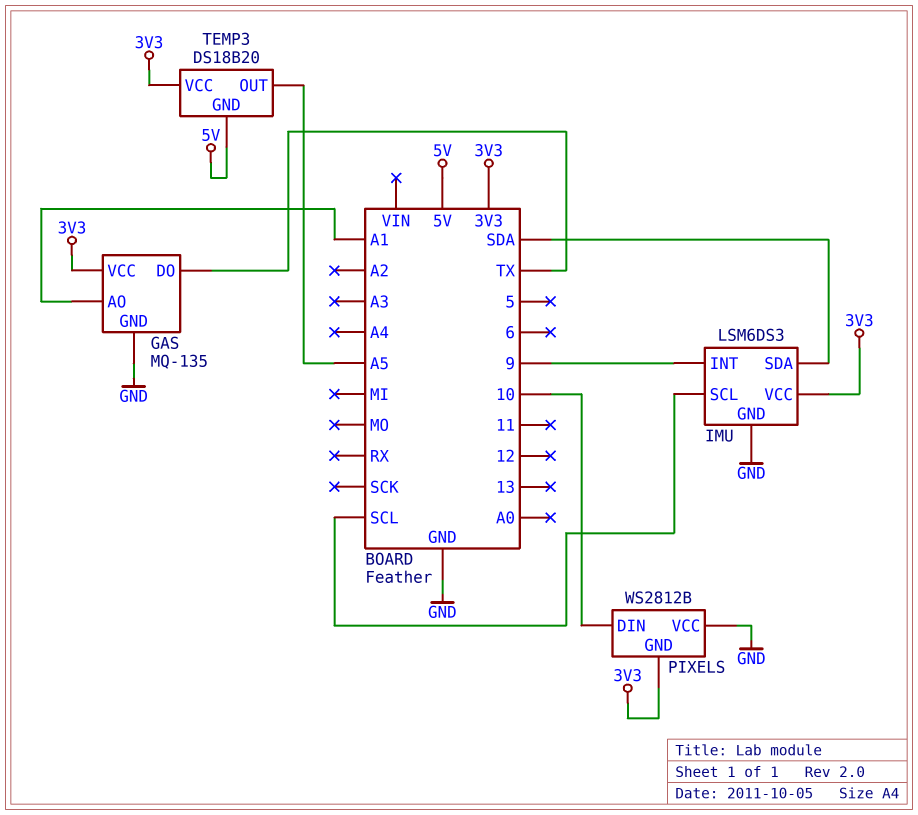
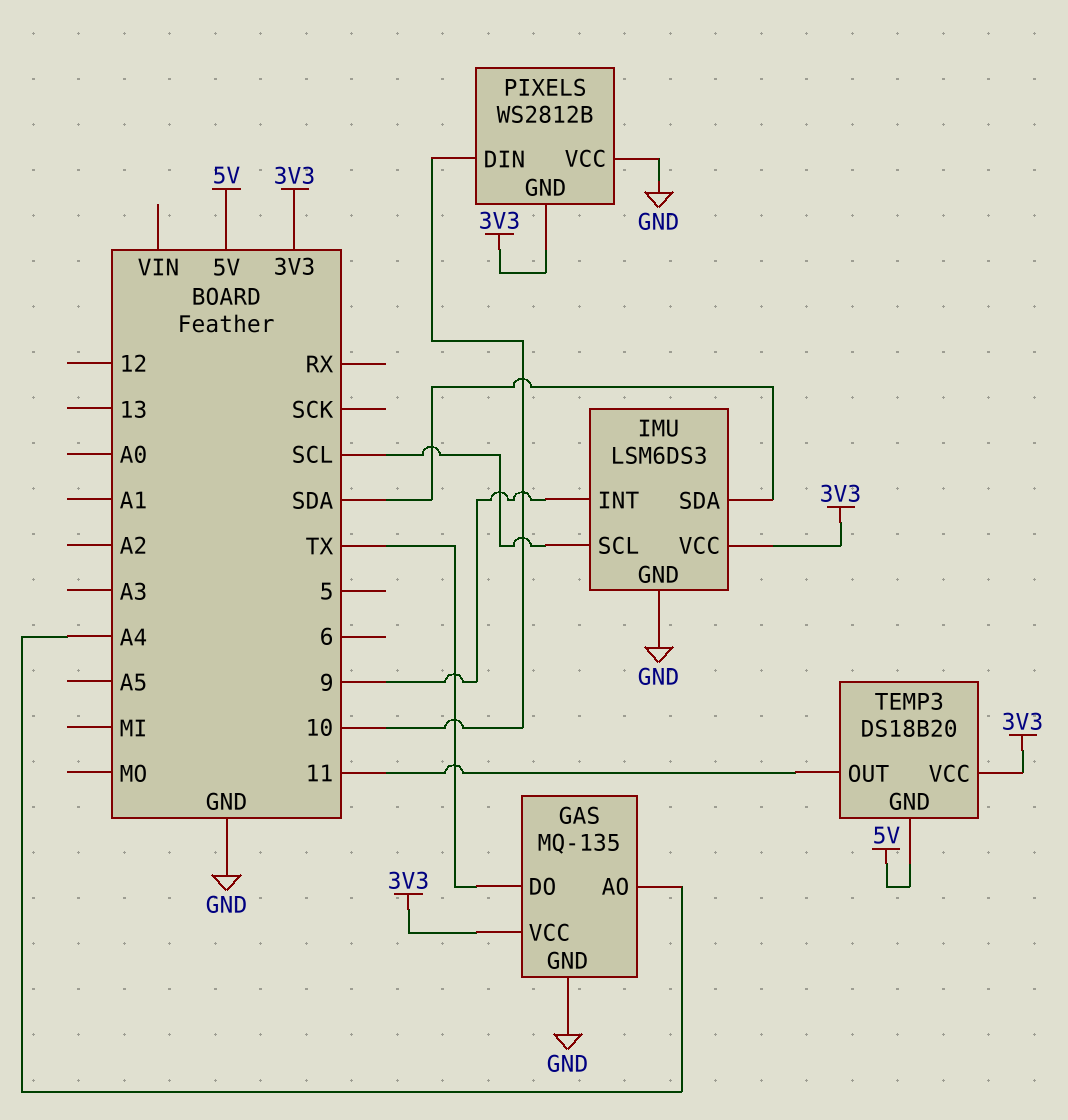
GAS pin AO: A1 -> A4
TEMP3 pin OUT: A5 -> 11

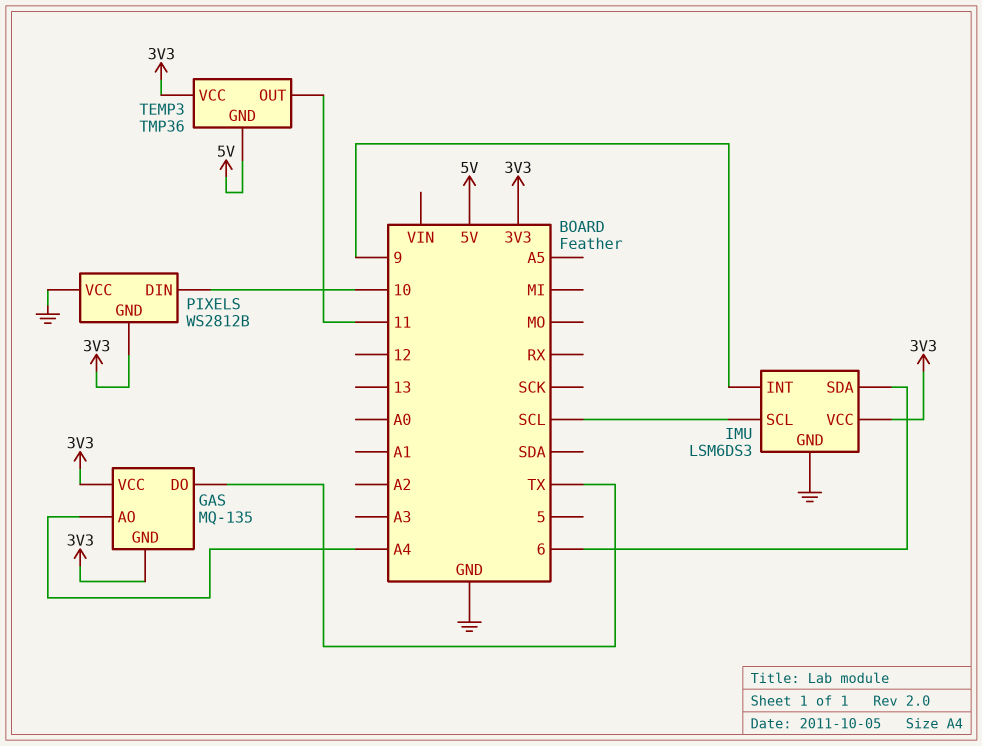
GAS pin GND: GND -> 3V3
IMU pin SDA: SDA -> 6
TEMP3: DS18B20 -> TMP36

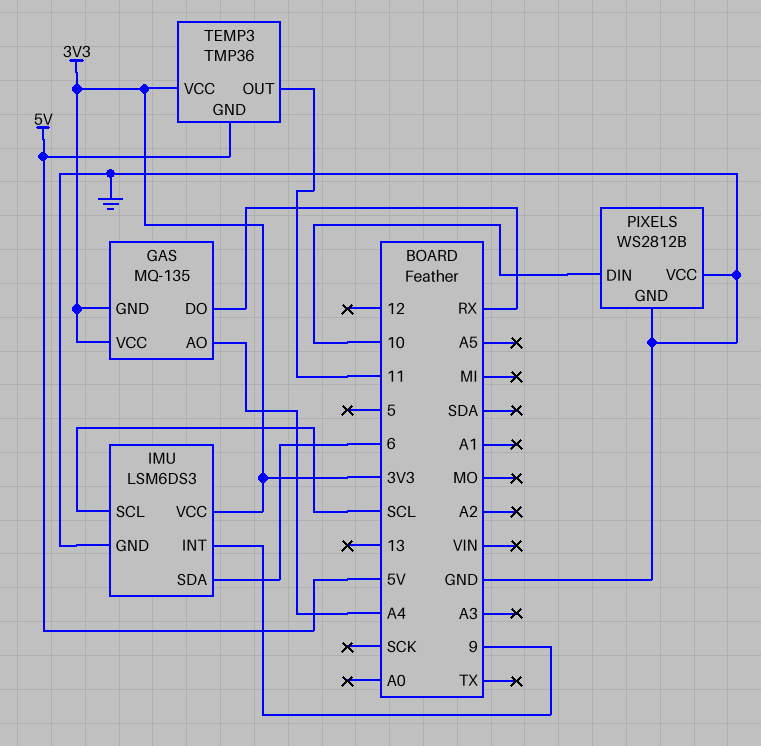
GAS pin DO: TX -> RX
PIXELS pin GND: 3V3 -> GND

